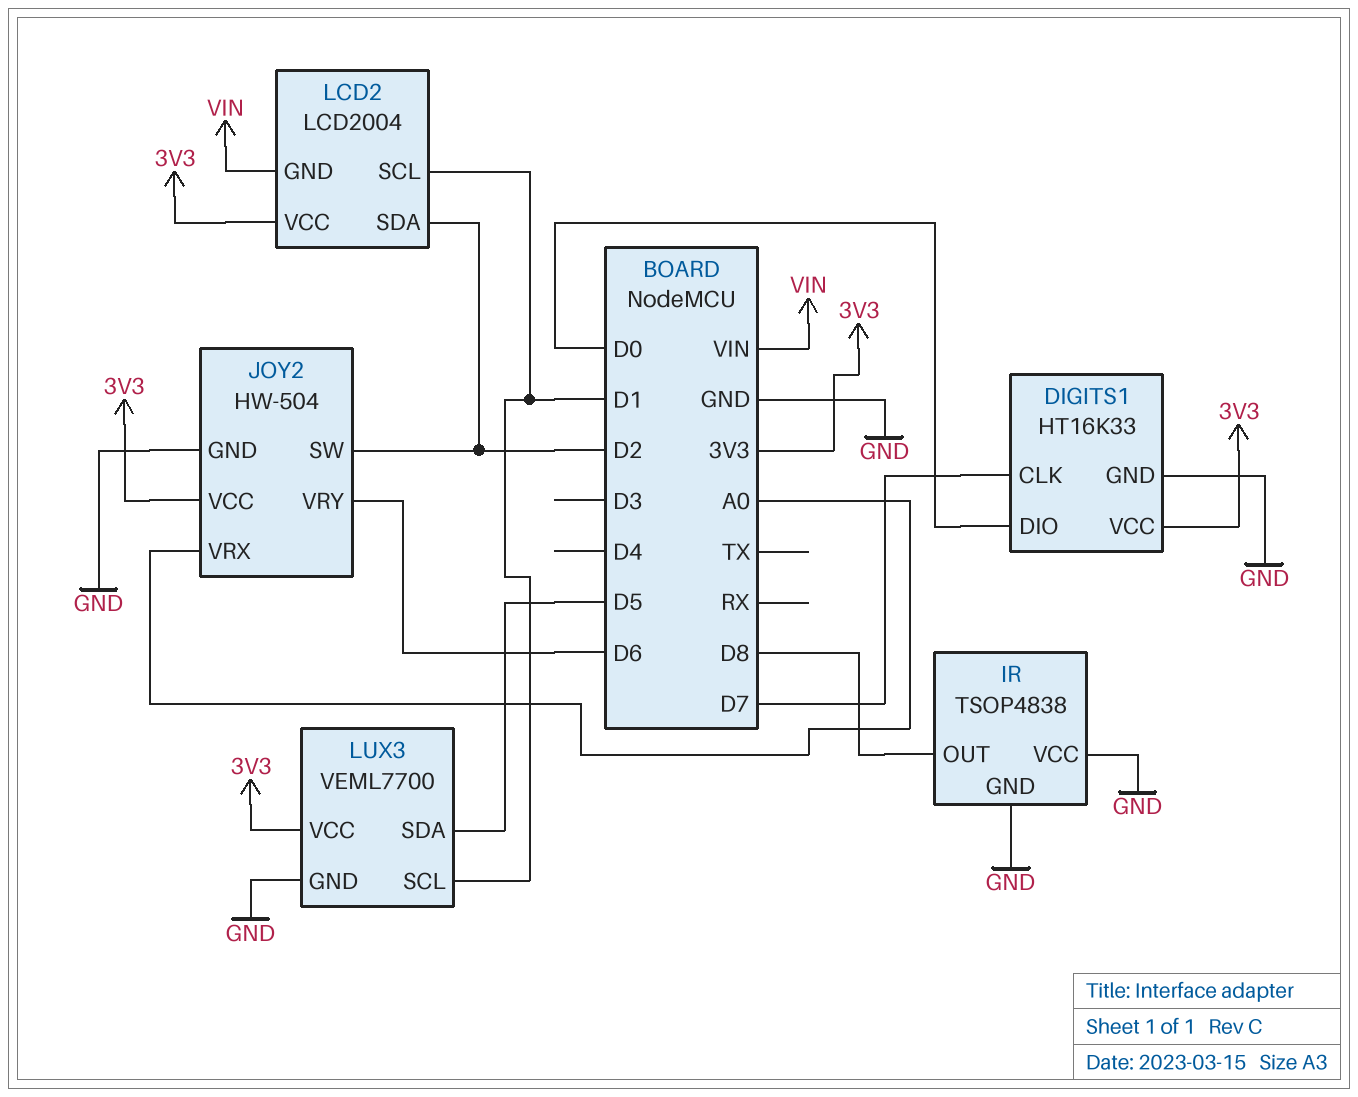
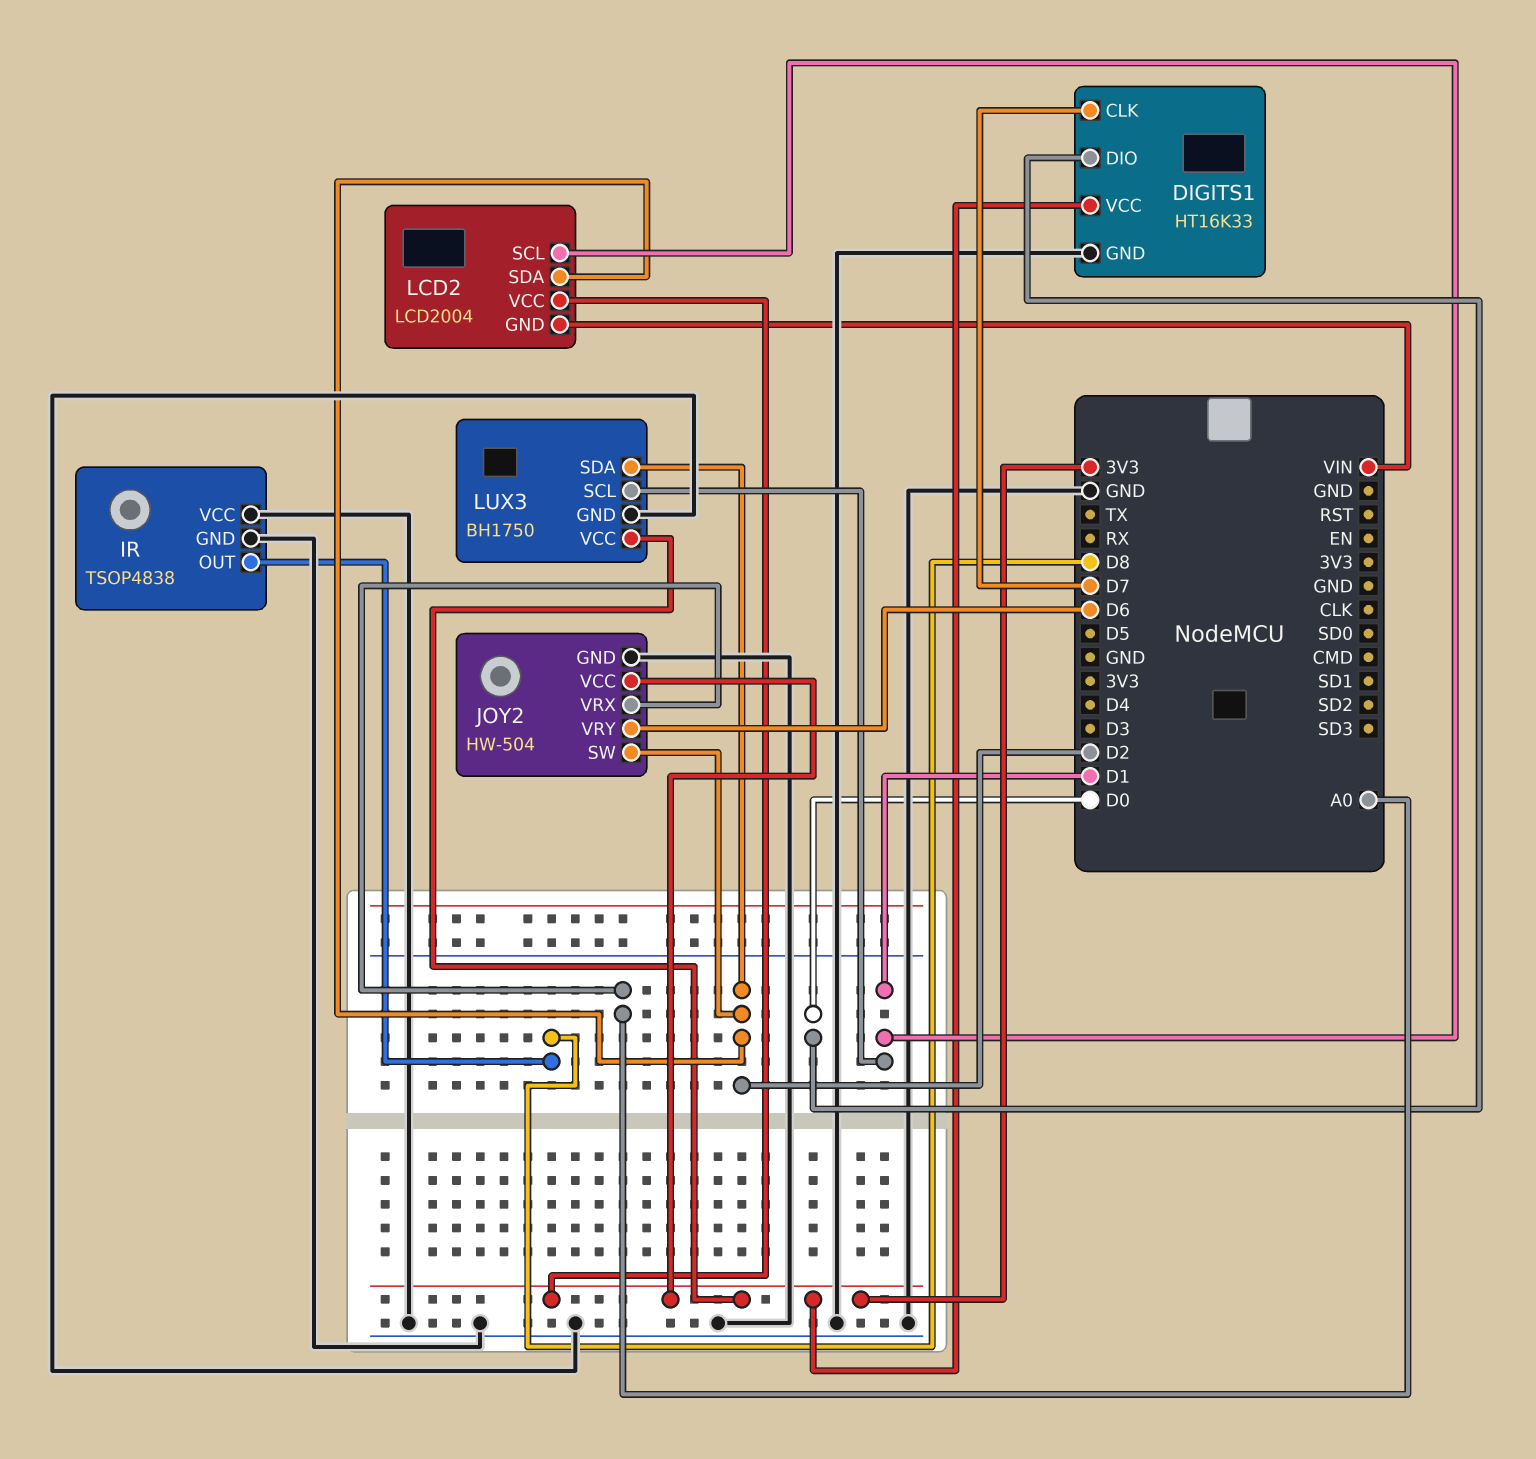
LUX3: VEML7700 -> BH1750
LUX3 pin SDA: D5 -> D2

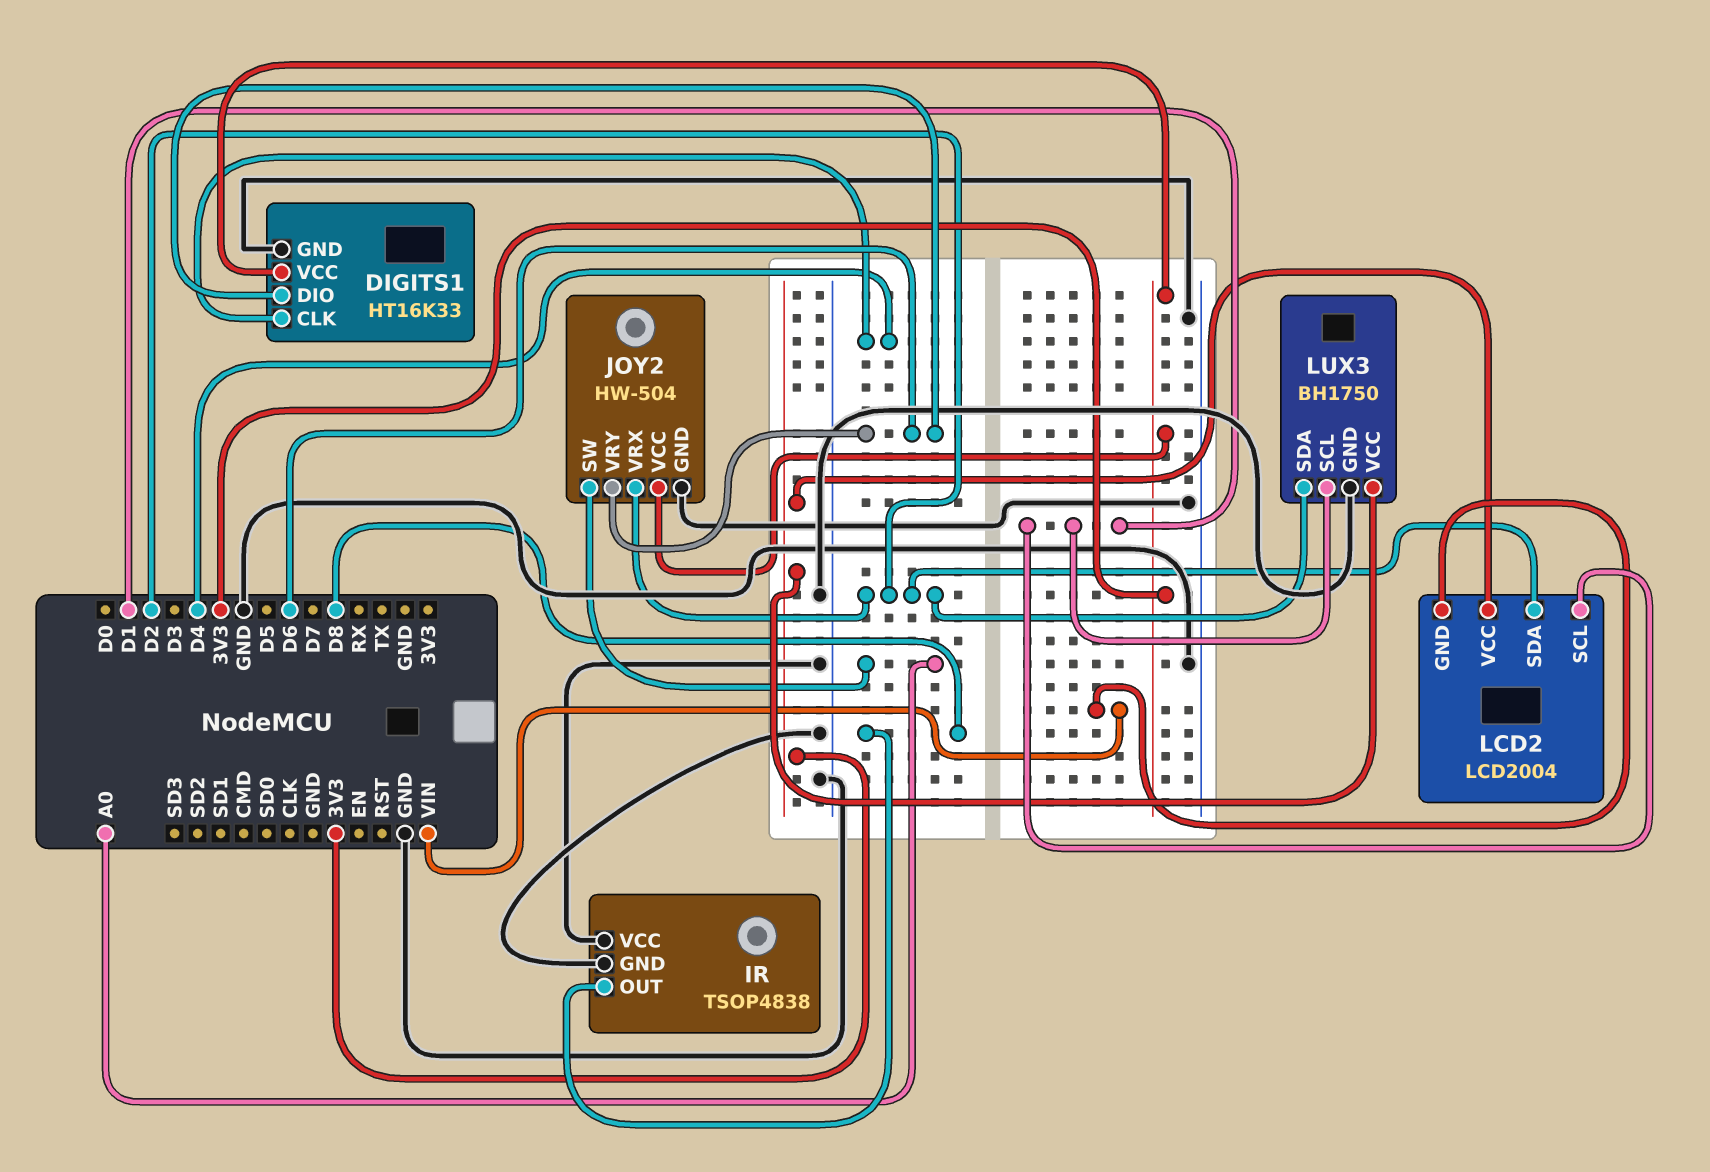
DIGITS1 pin CLK: D7 -> D4
DIGITS1 pin DIO: D0 -> D6
JOY2 pin SW: D2 -> A0
JOY2 pin VRX: A0 -> D2

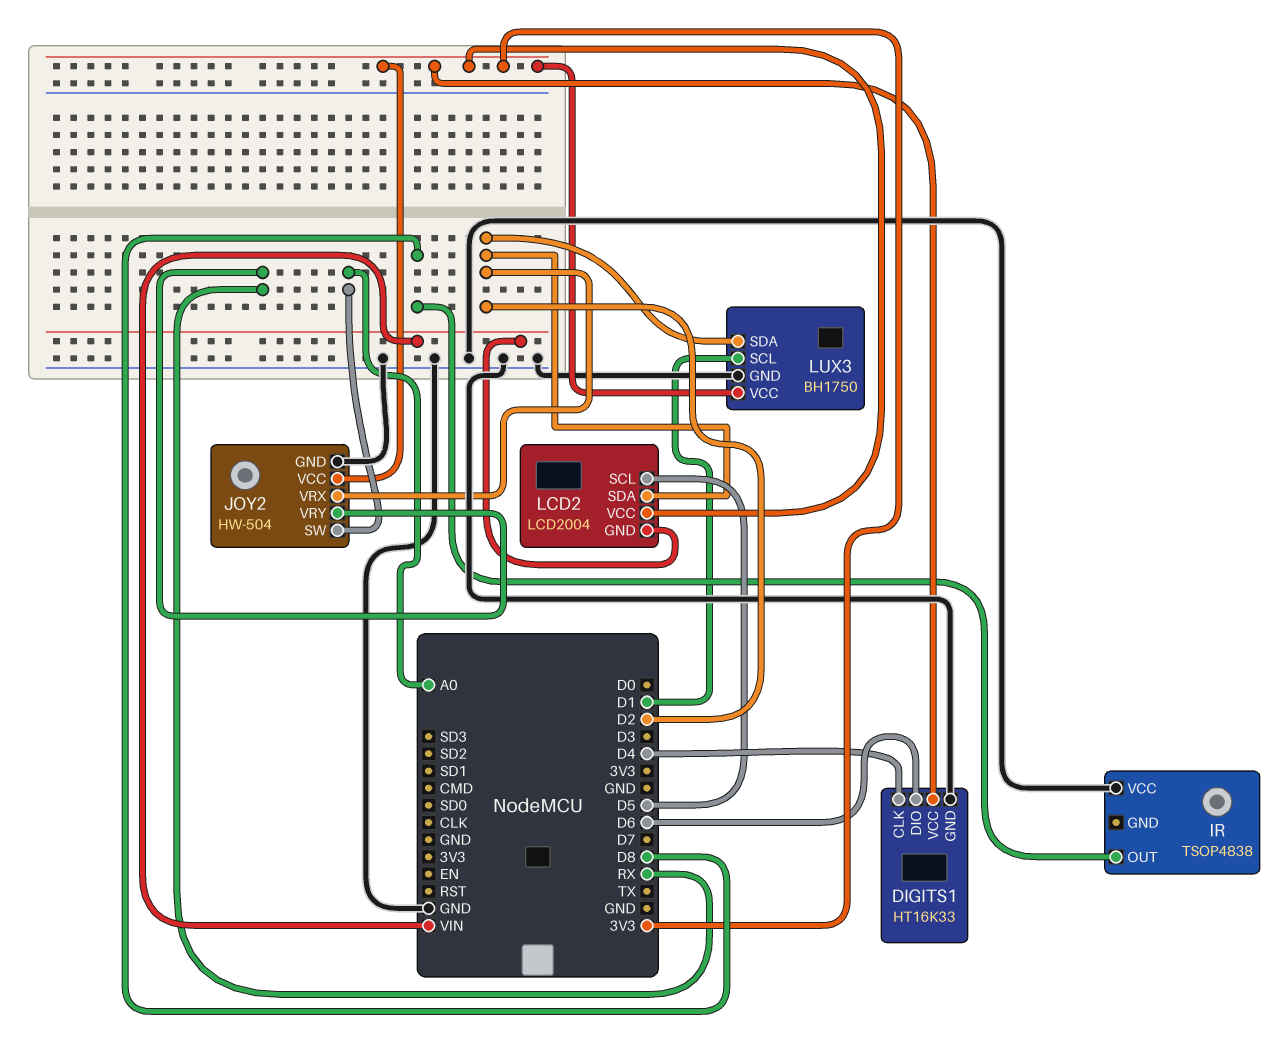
IR pin GND: GND -> none
JOY2 pin VRY: D6 -> RX
LCD2 pin SCL: D1 -> D5

